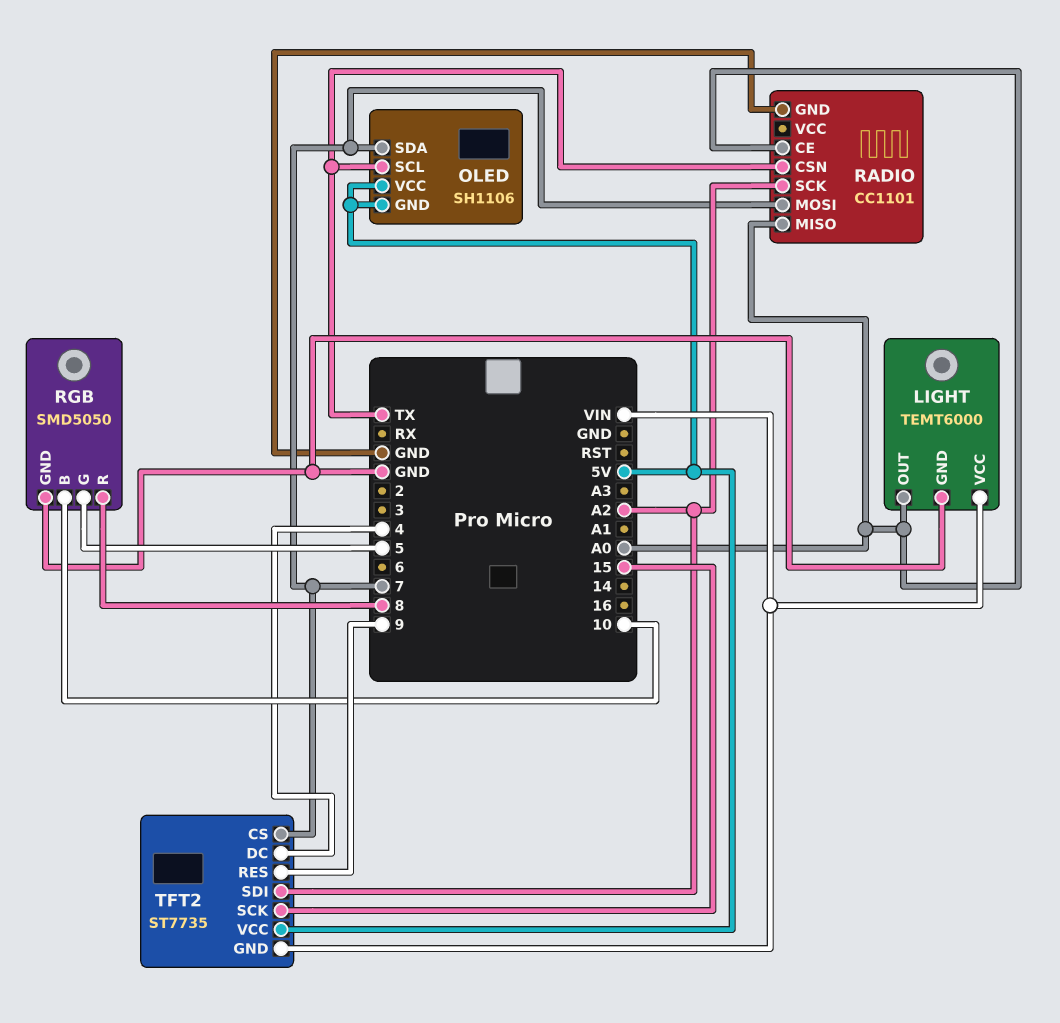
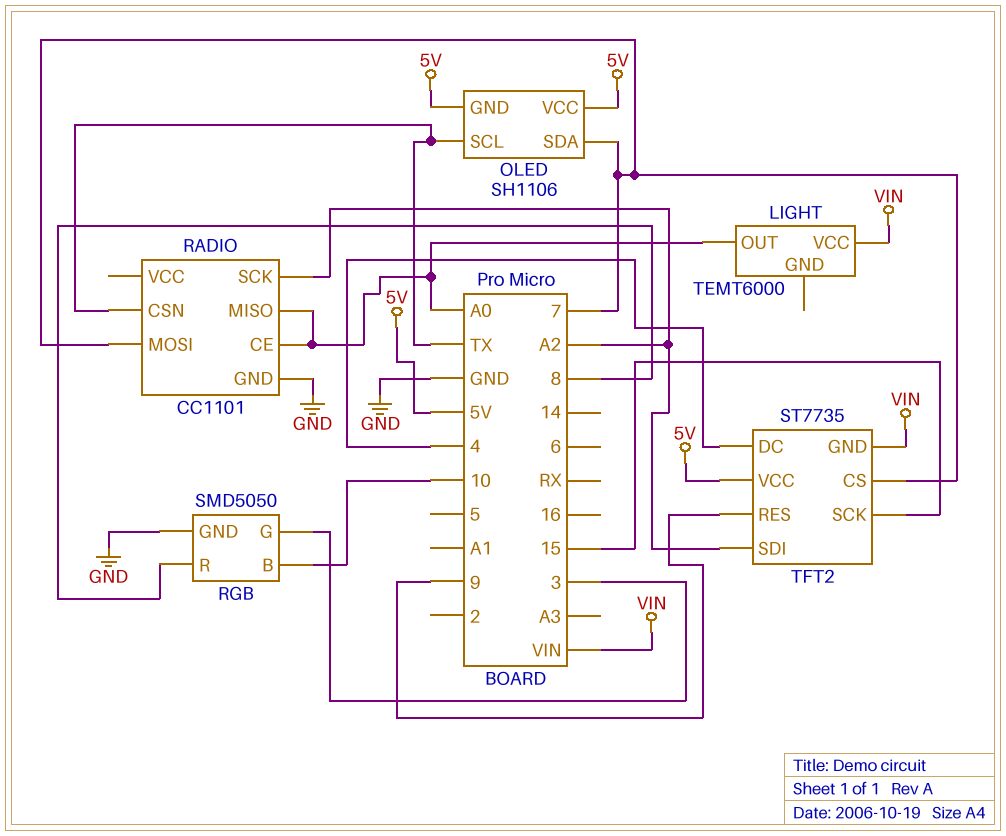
LIGHT pin GND: GND -> none
RGB pin G: 5 -> 3

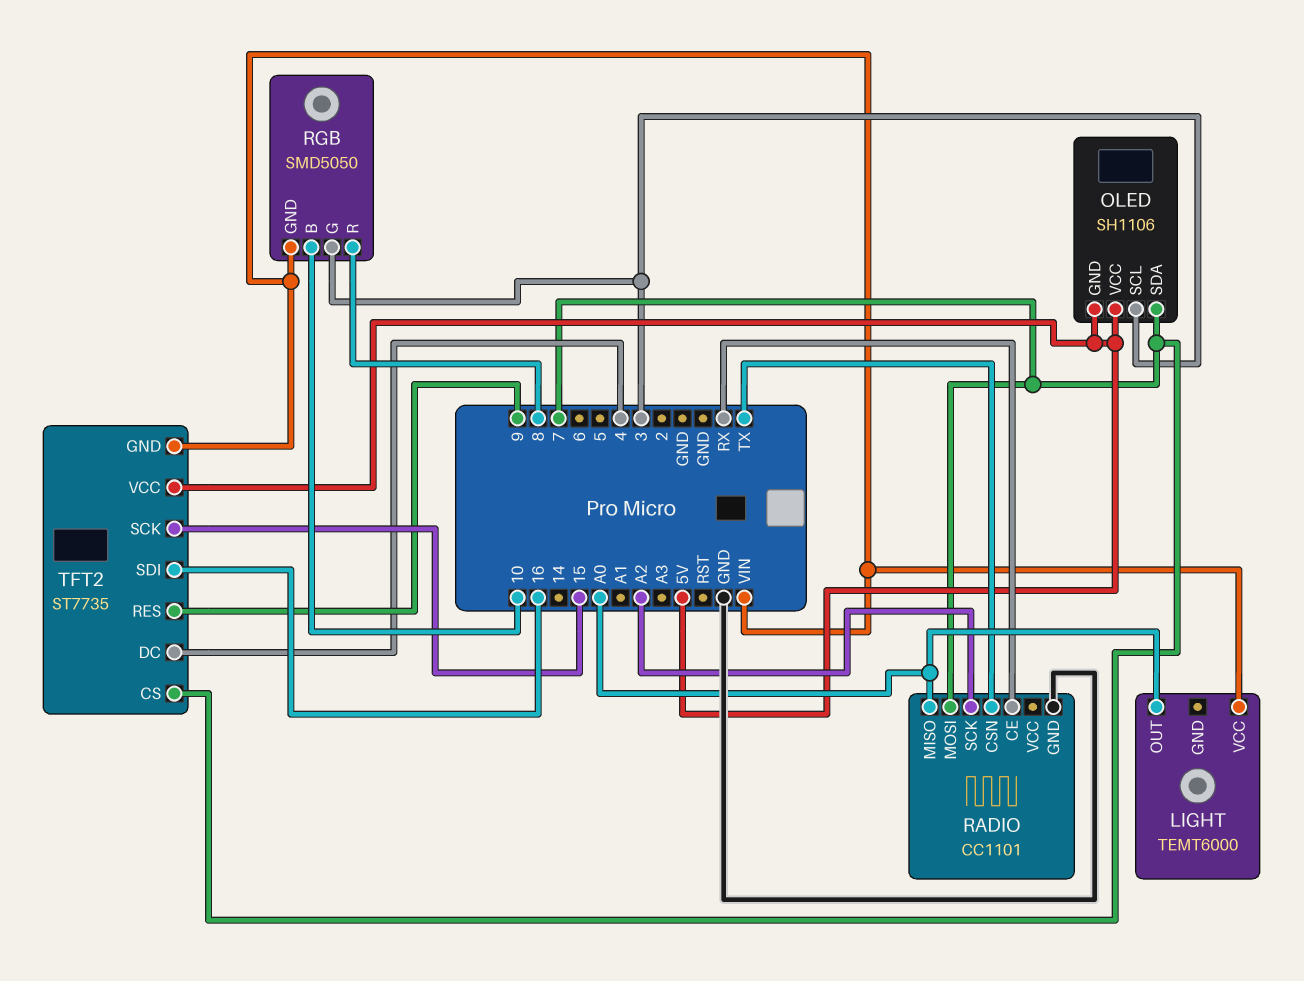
OLED pin SCL: TX -> 3
RADIO pin CE: A0 -> RX
RGB pin GND: GND -> VIN
TFT2 pin SDI: A2 -> 16

